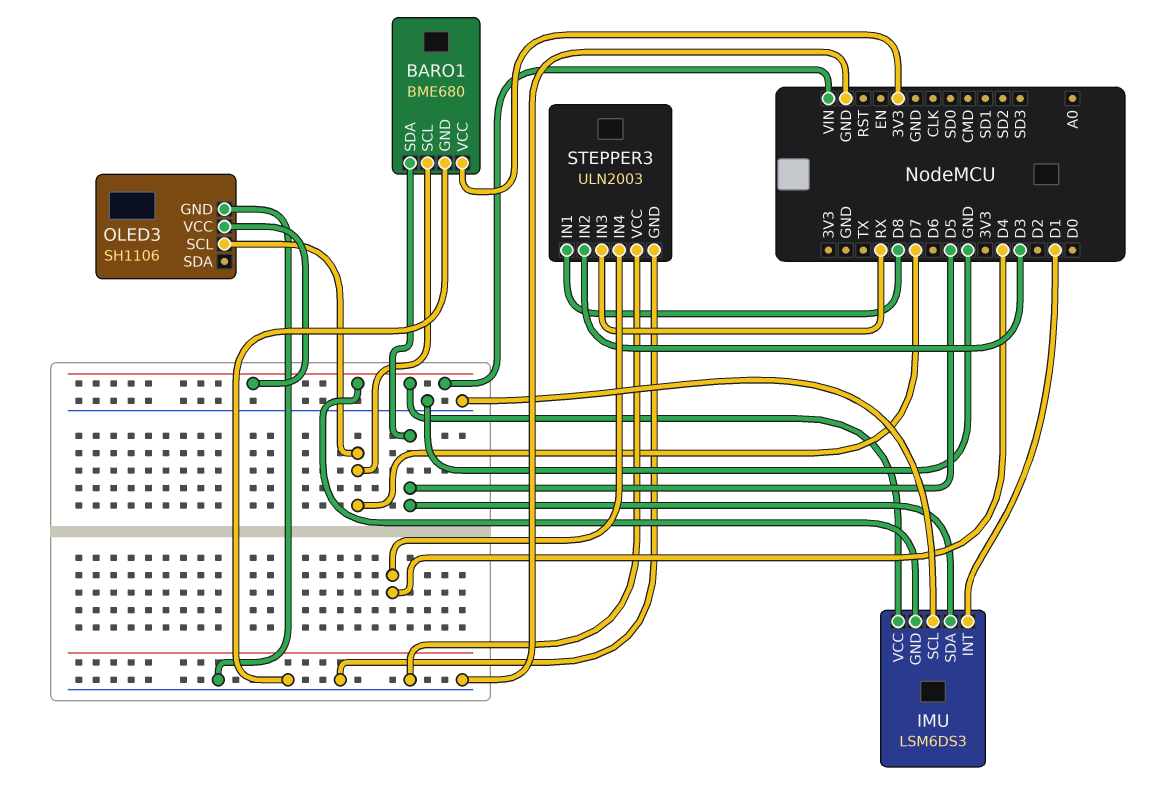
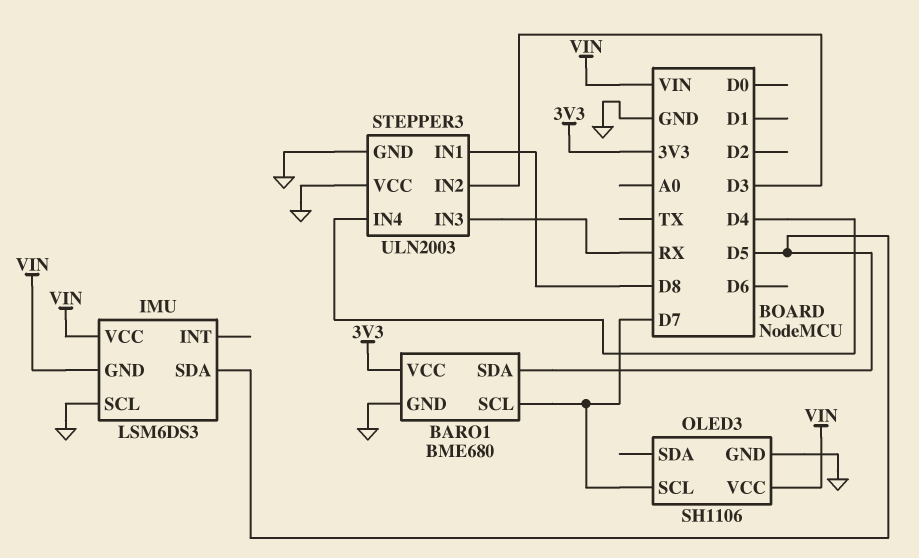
IMU pin INT: D1 -> none

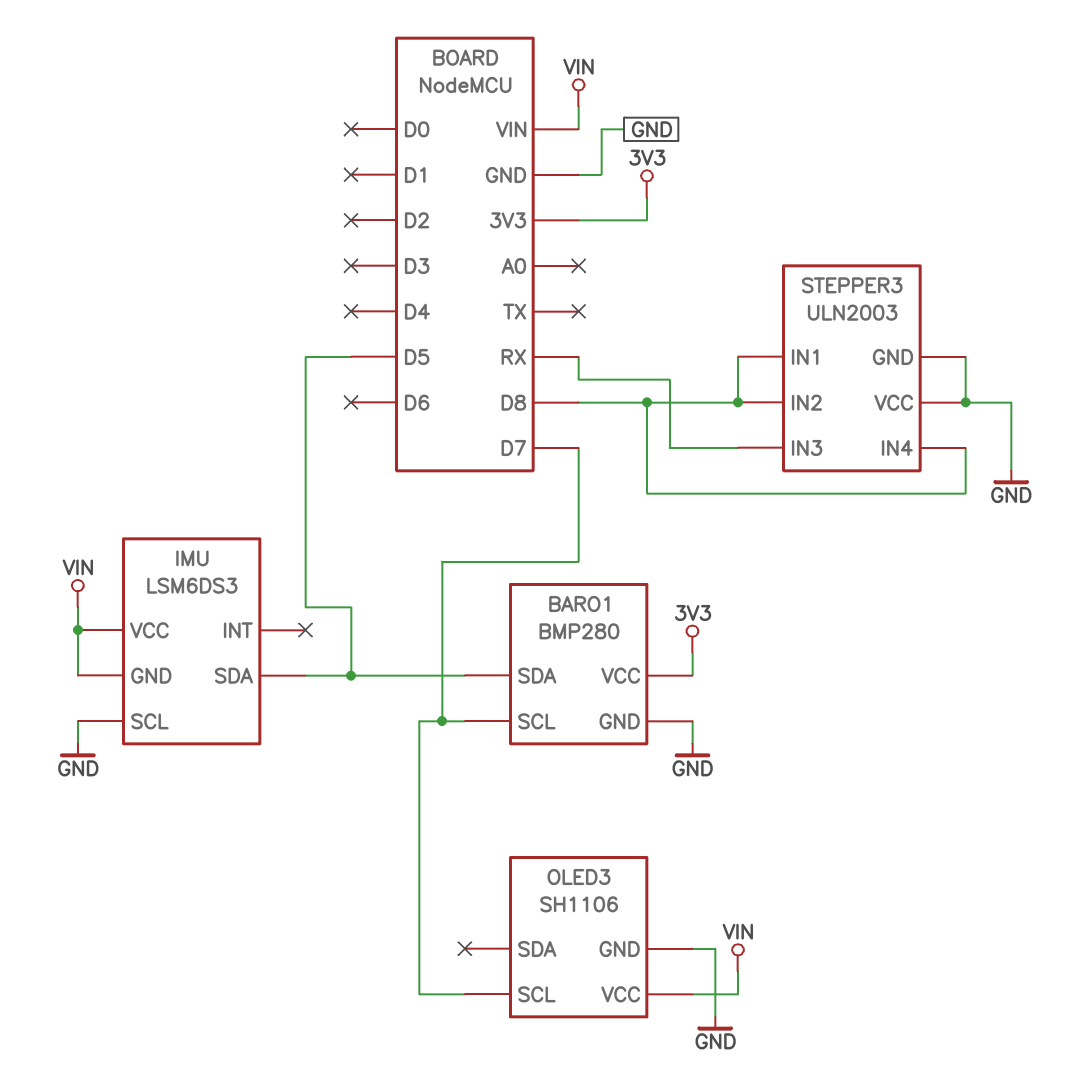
BARO1: BME680 -> BMP280
STEPPER3 pin IN2: D3 -> D8
STEPPER3 pin IN4: D4 -> D8

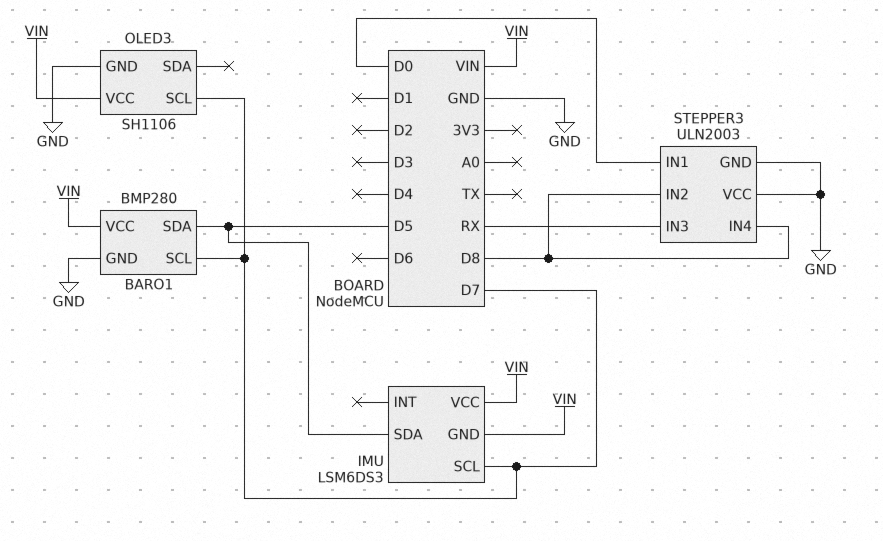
BARO1 pin VCC: 3V3 -> VIN
IMU pin SCL: GND -> D7
STEPPER3 pin IN1: D8 -> D0

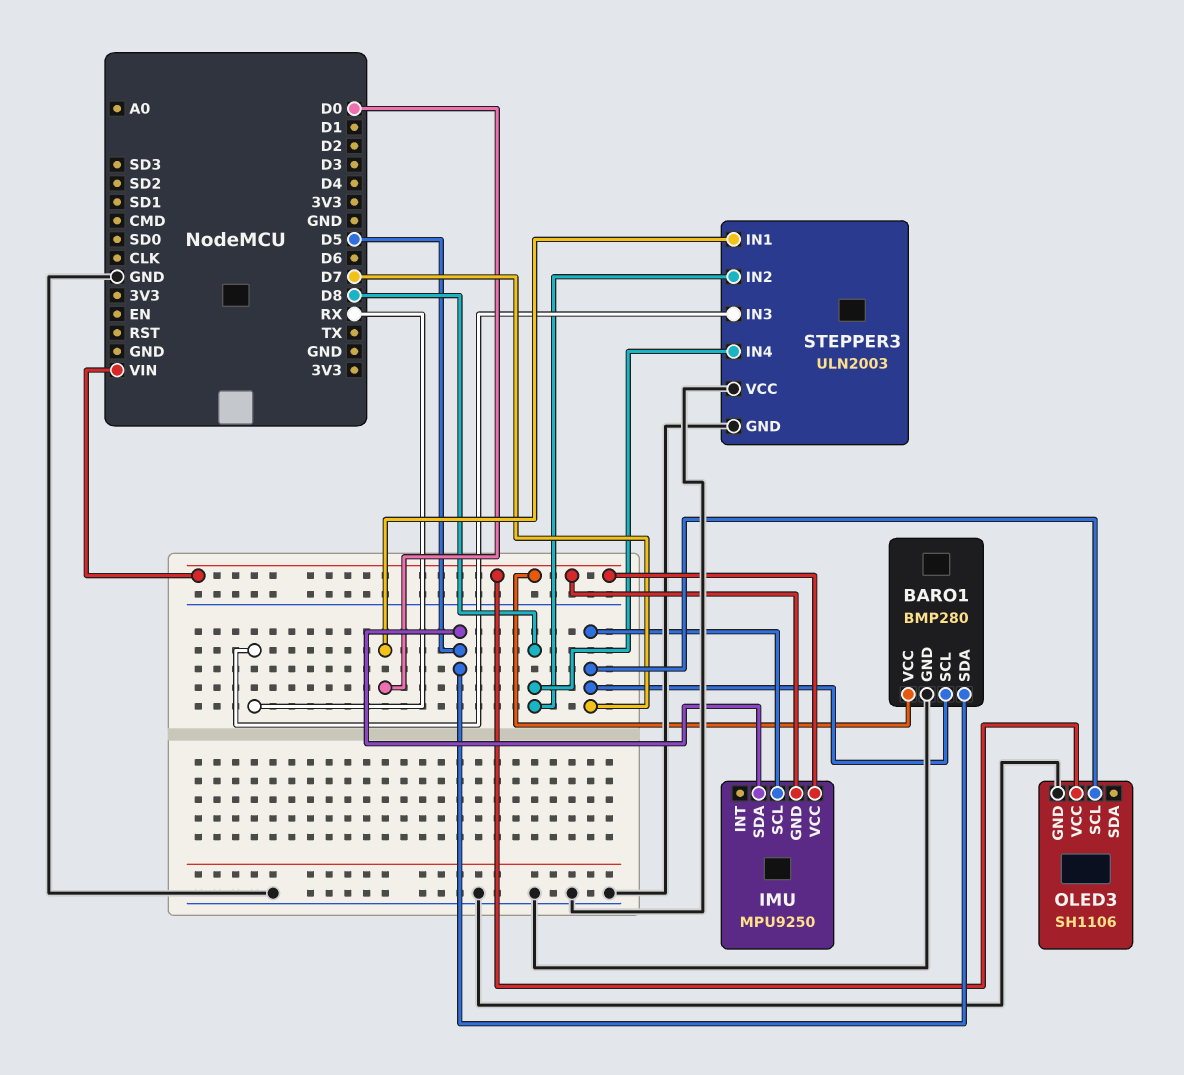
IMU: LSM6DS3 -> MPU9250

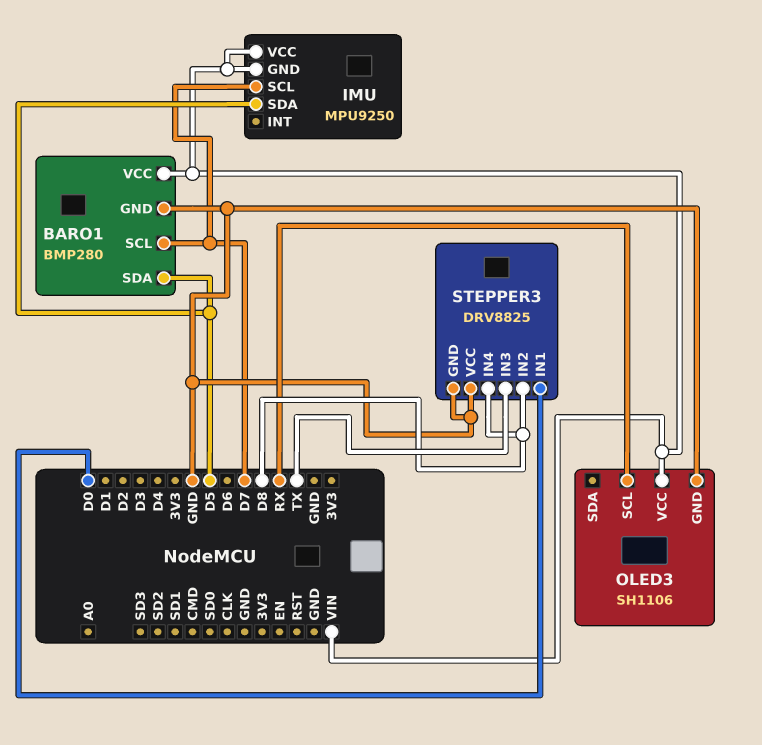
OLED3 pin SCL: D7 -> RX
STEPPER3: ULN2003 -> DRV8825
STEPPER3 pin IN3: RX -> TX

